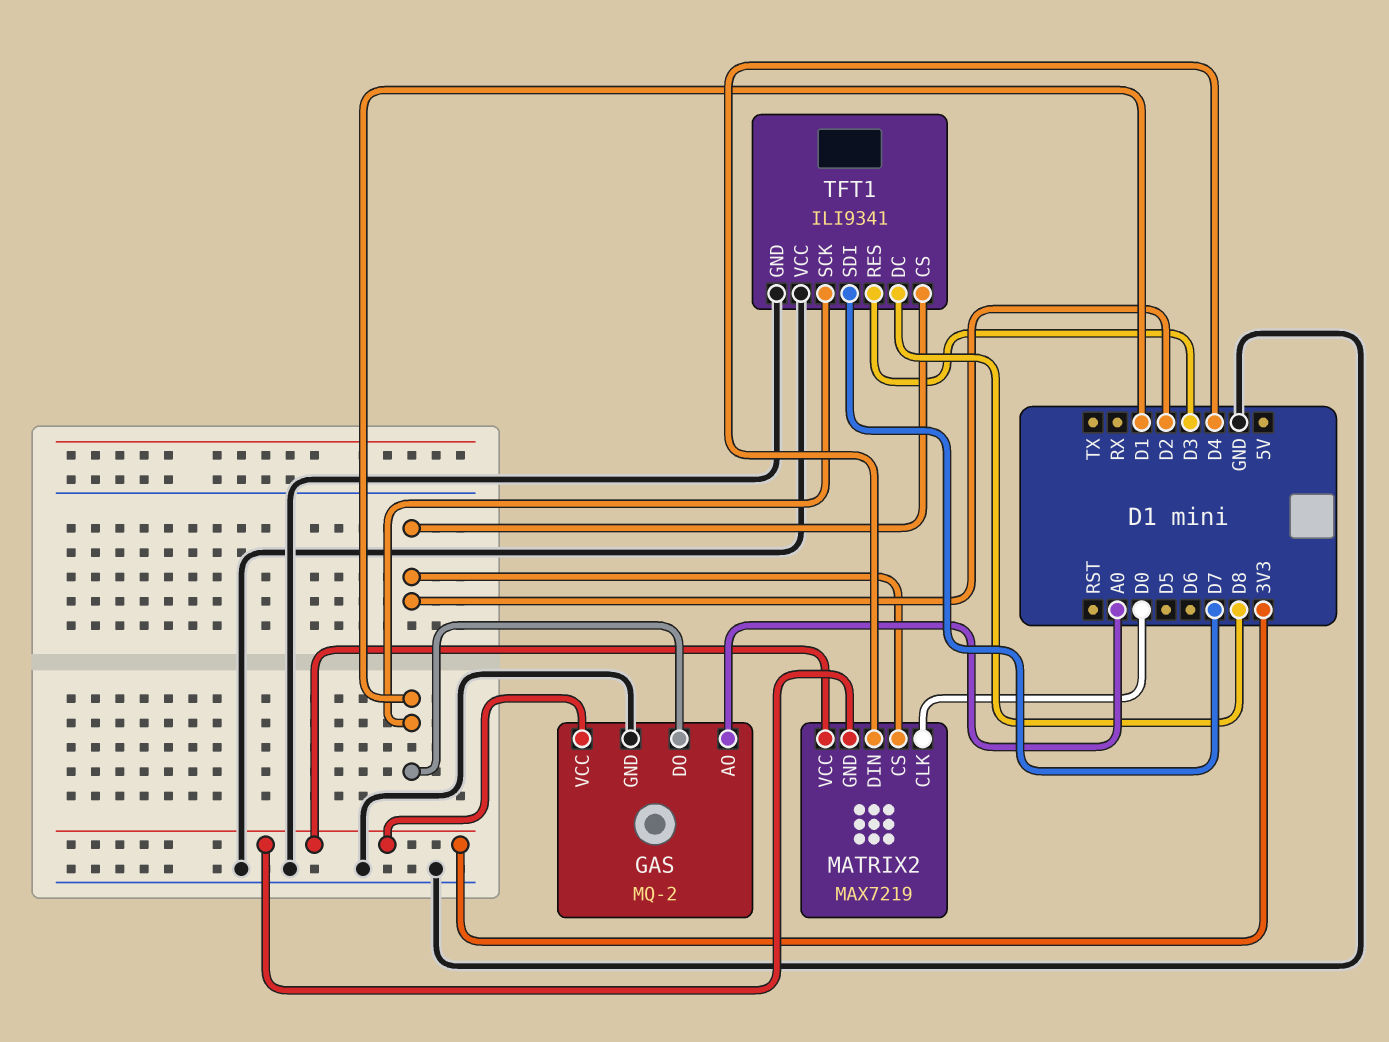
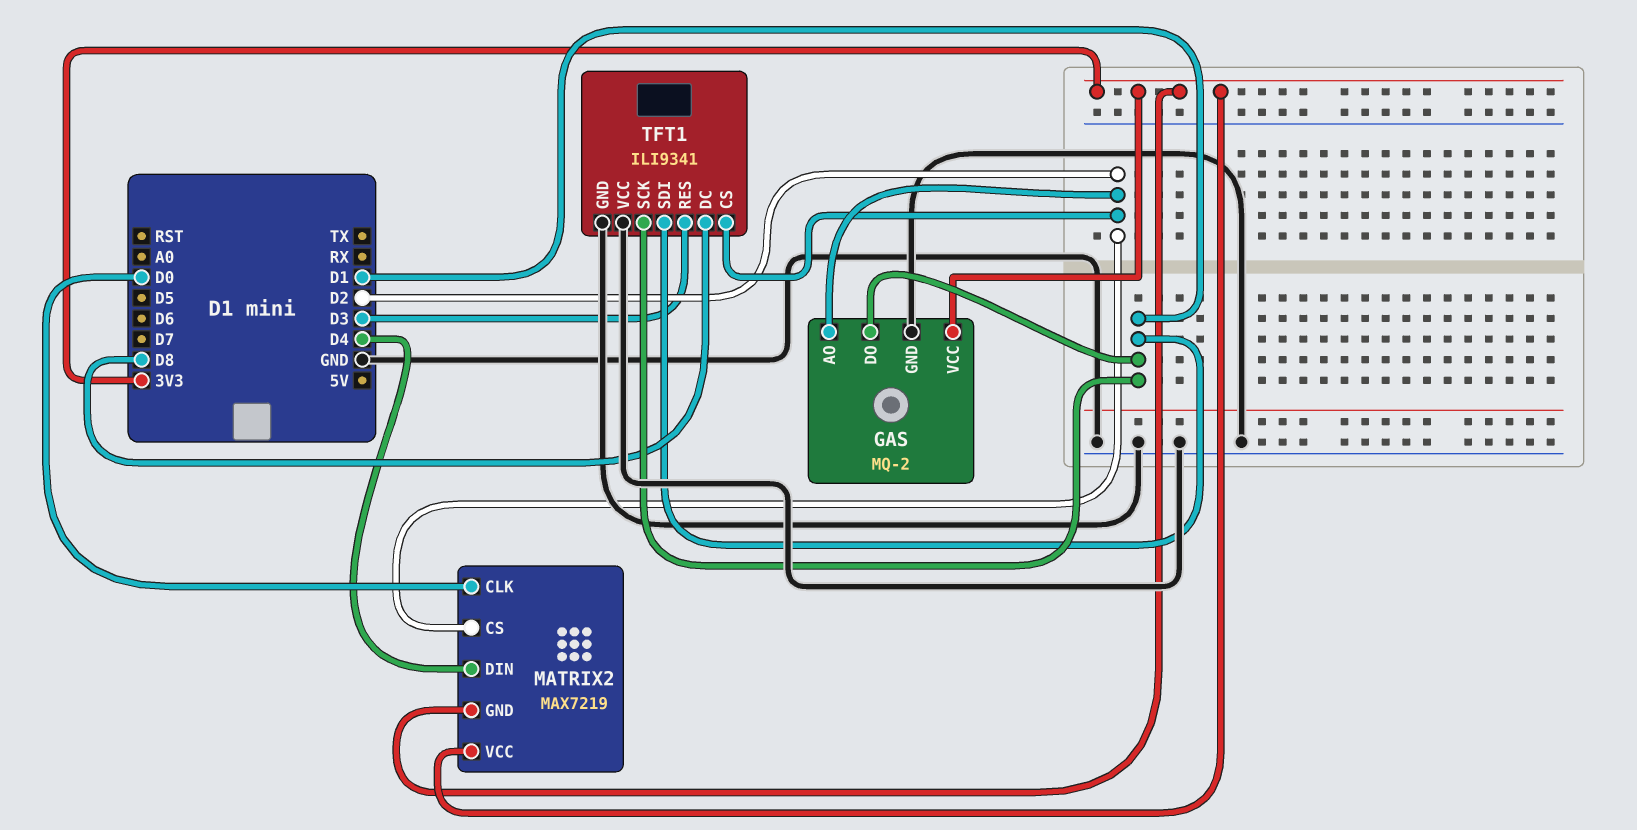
GAS pin AO: A0 -> D2
TFT1 pin SDI: D7 -> D1

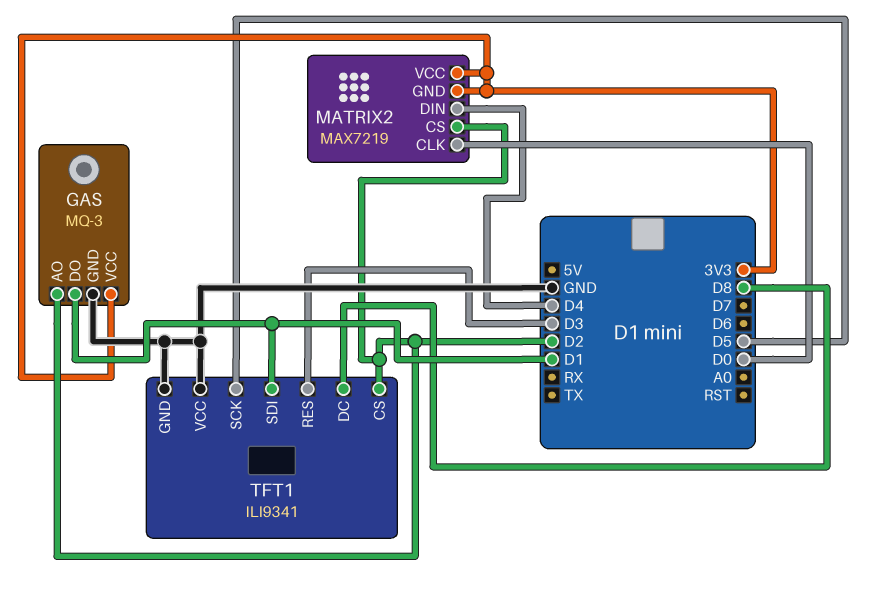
GAS: MQ-2 -> MQ-3
TFT1 pin SCK: D1 -> D5

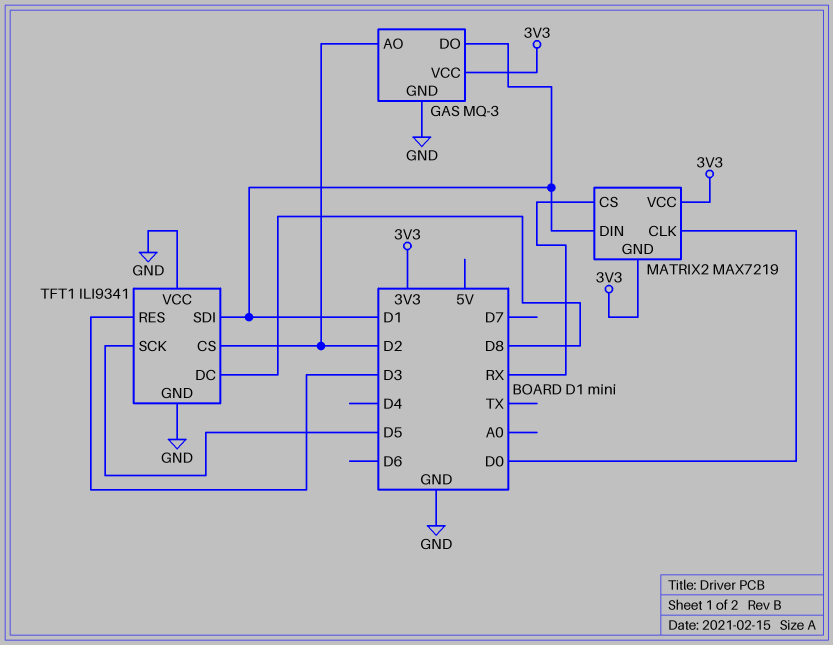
MATRIX2 pin CS: D2 -> RX
MATRIX2 pin DIN: D4 -> D1

